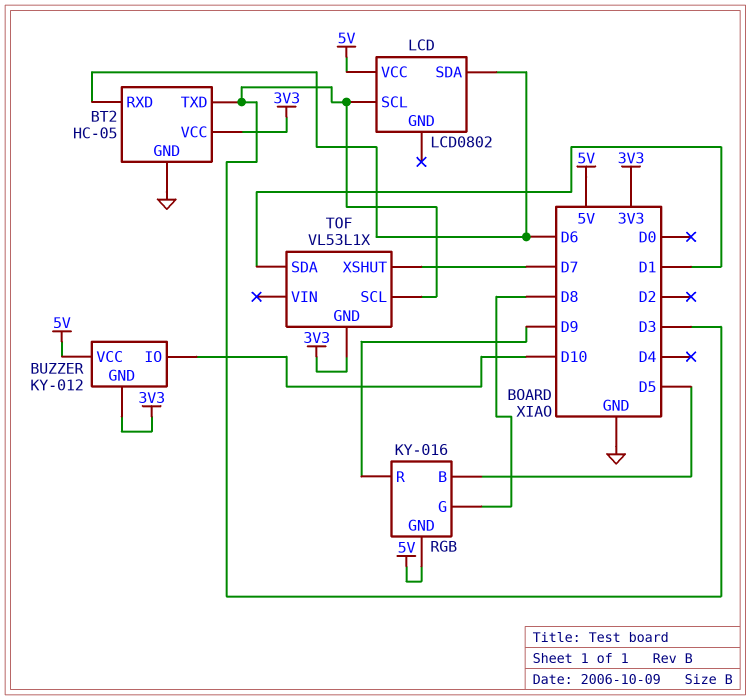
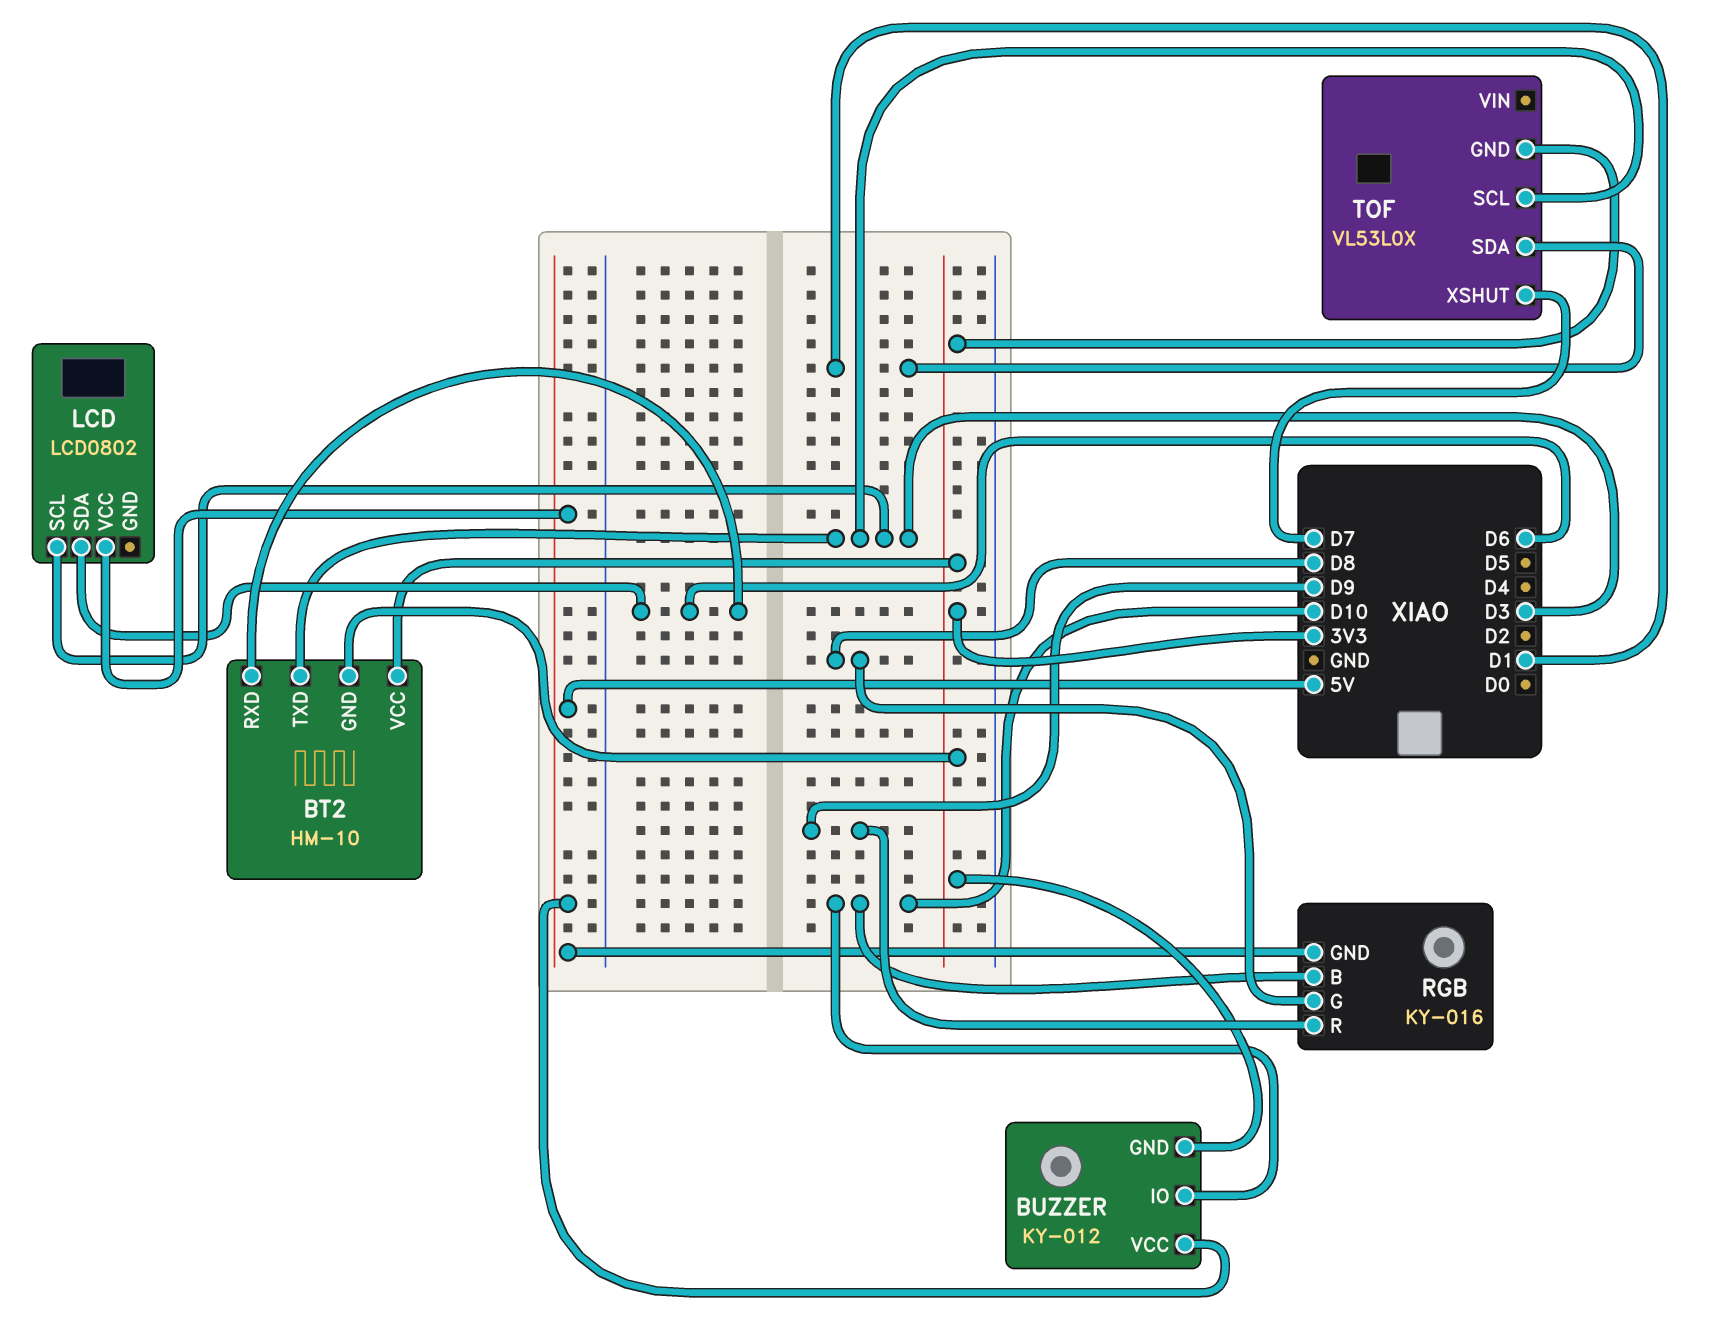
BT2: HC-05 -> HM-10
BT2 pin GND: GND -> 3V3
RGB pin B: D5 -> D10
TOF: VL53L1X -> VL53L0X

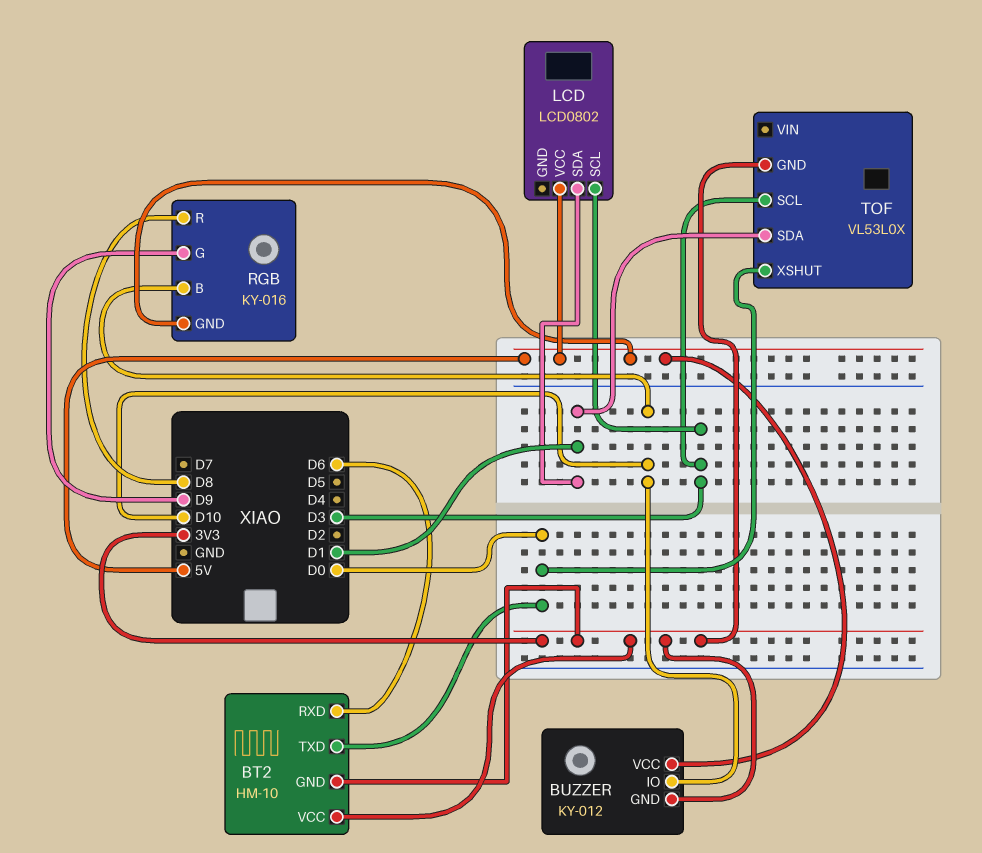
BT2 pin TXD: D3 -> D0
LCD pin SDA: D6 -> D1
RGB pin G: D8 -> D9
RGB pin R: D9 -> D8
TOF pin XSHUT: D7 -> D0

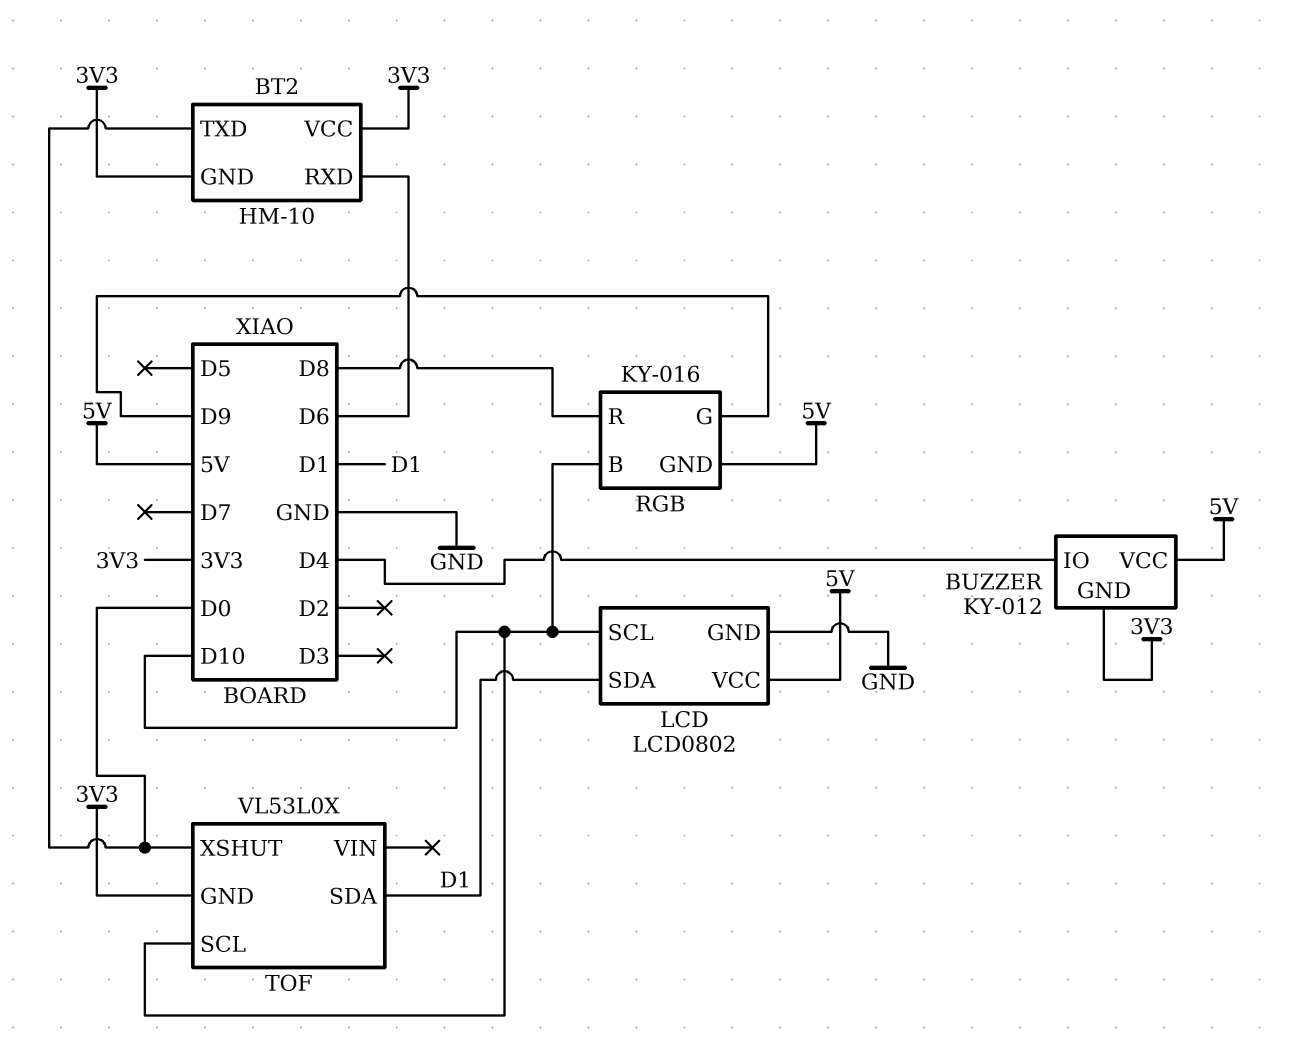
BUZZER pin IO: D10 -> D4
LCD pin GND: none -> GND
LCD pin SCL: D3 -> D10
TOF pin SCL: D3 -> D10

